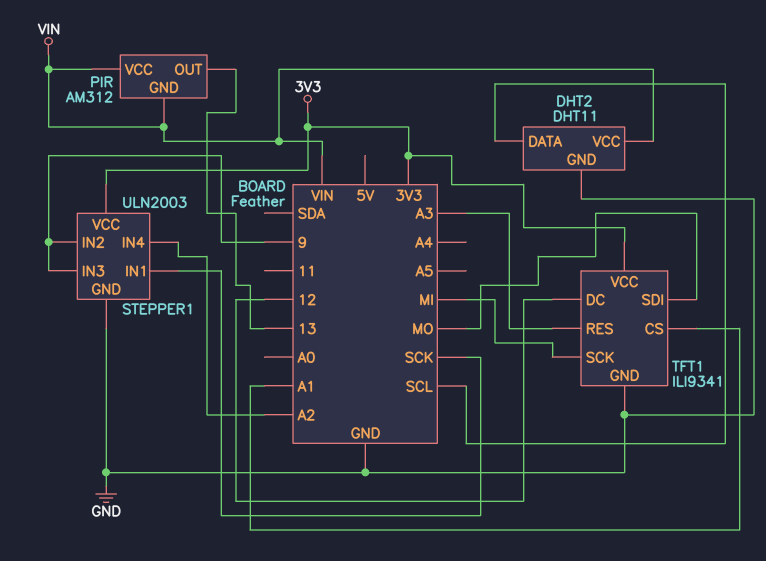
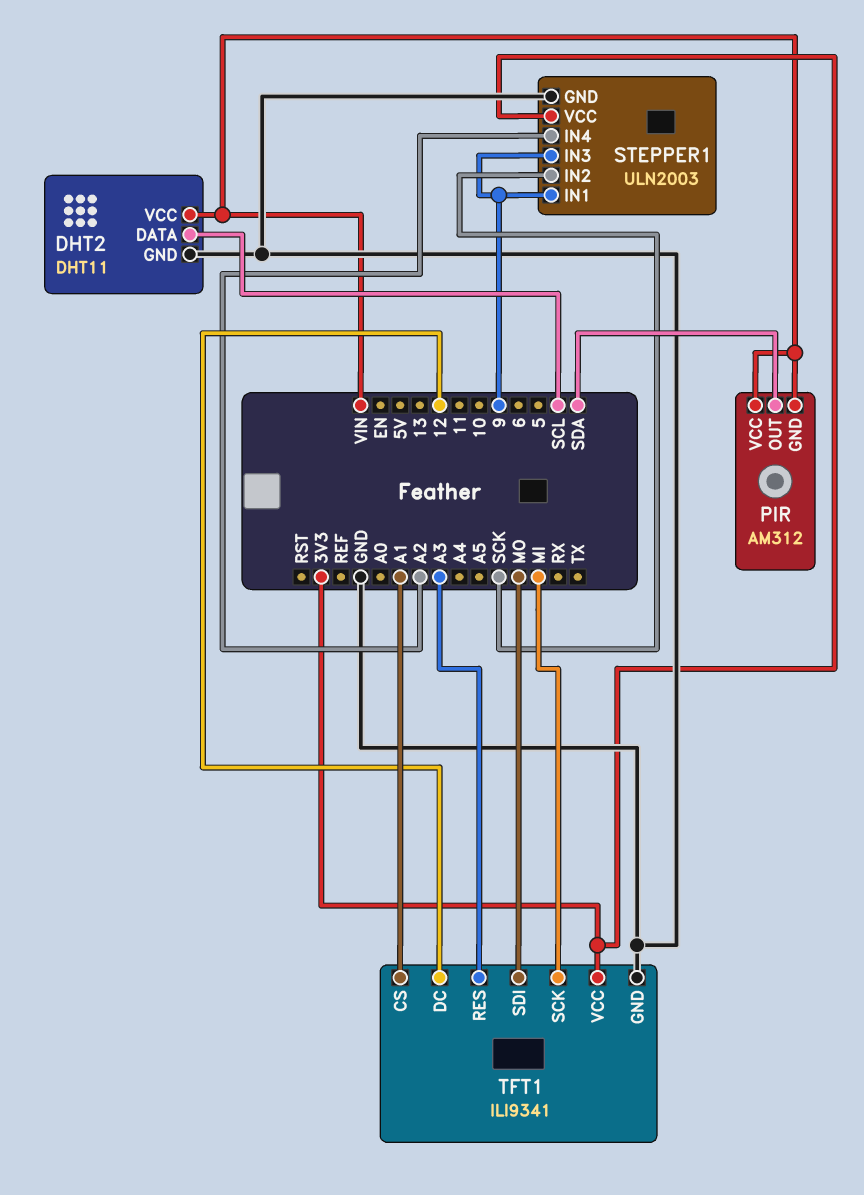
PIR pin OUT: 13 -> SDA
STEPPER1 pin IN1: SCK -> 9
STEPPER1 pin IN2: 9 -> SCK

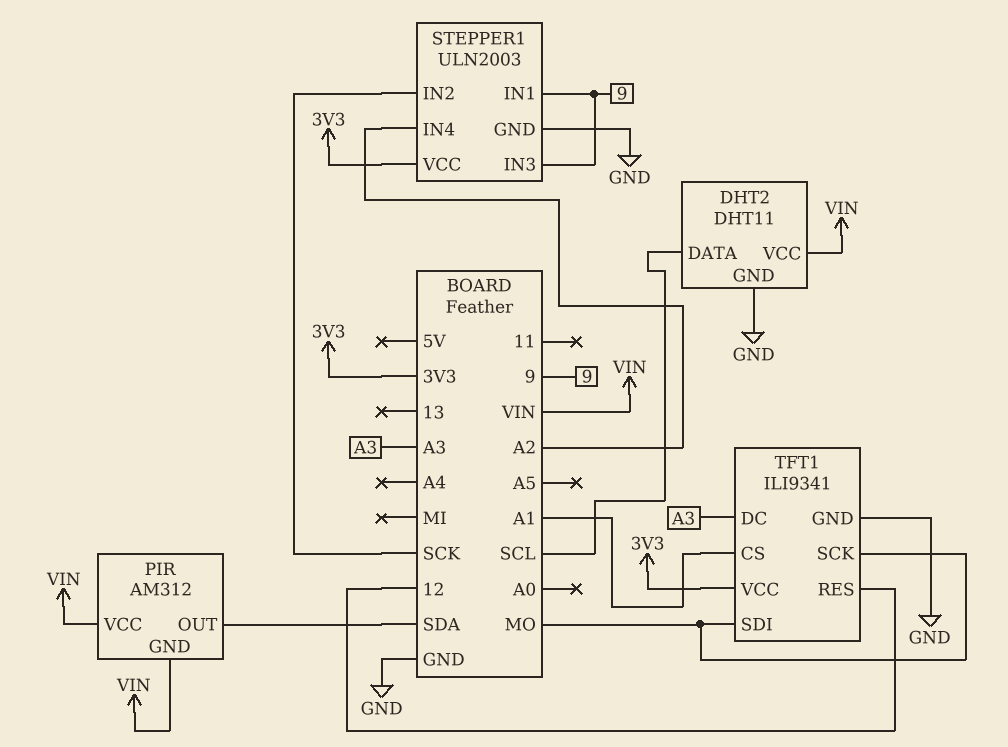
TFT1 pin DC: 12 -> A3
TFT1 pin RES: A3 -> 12
TFT1 pin SCK: MI -> MO

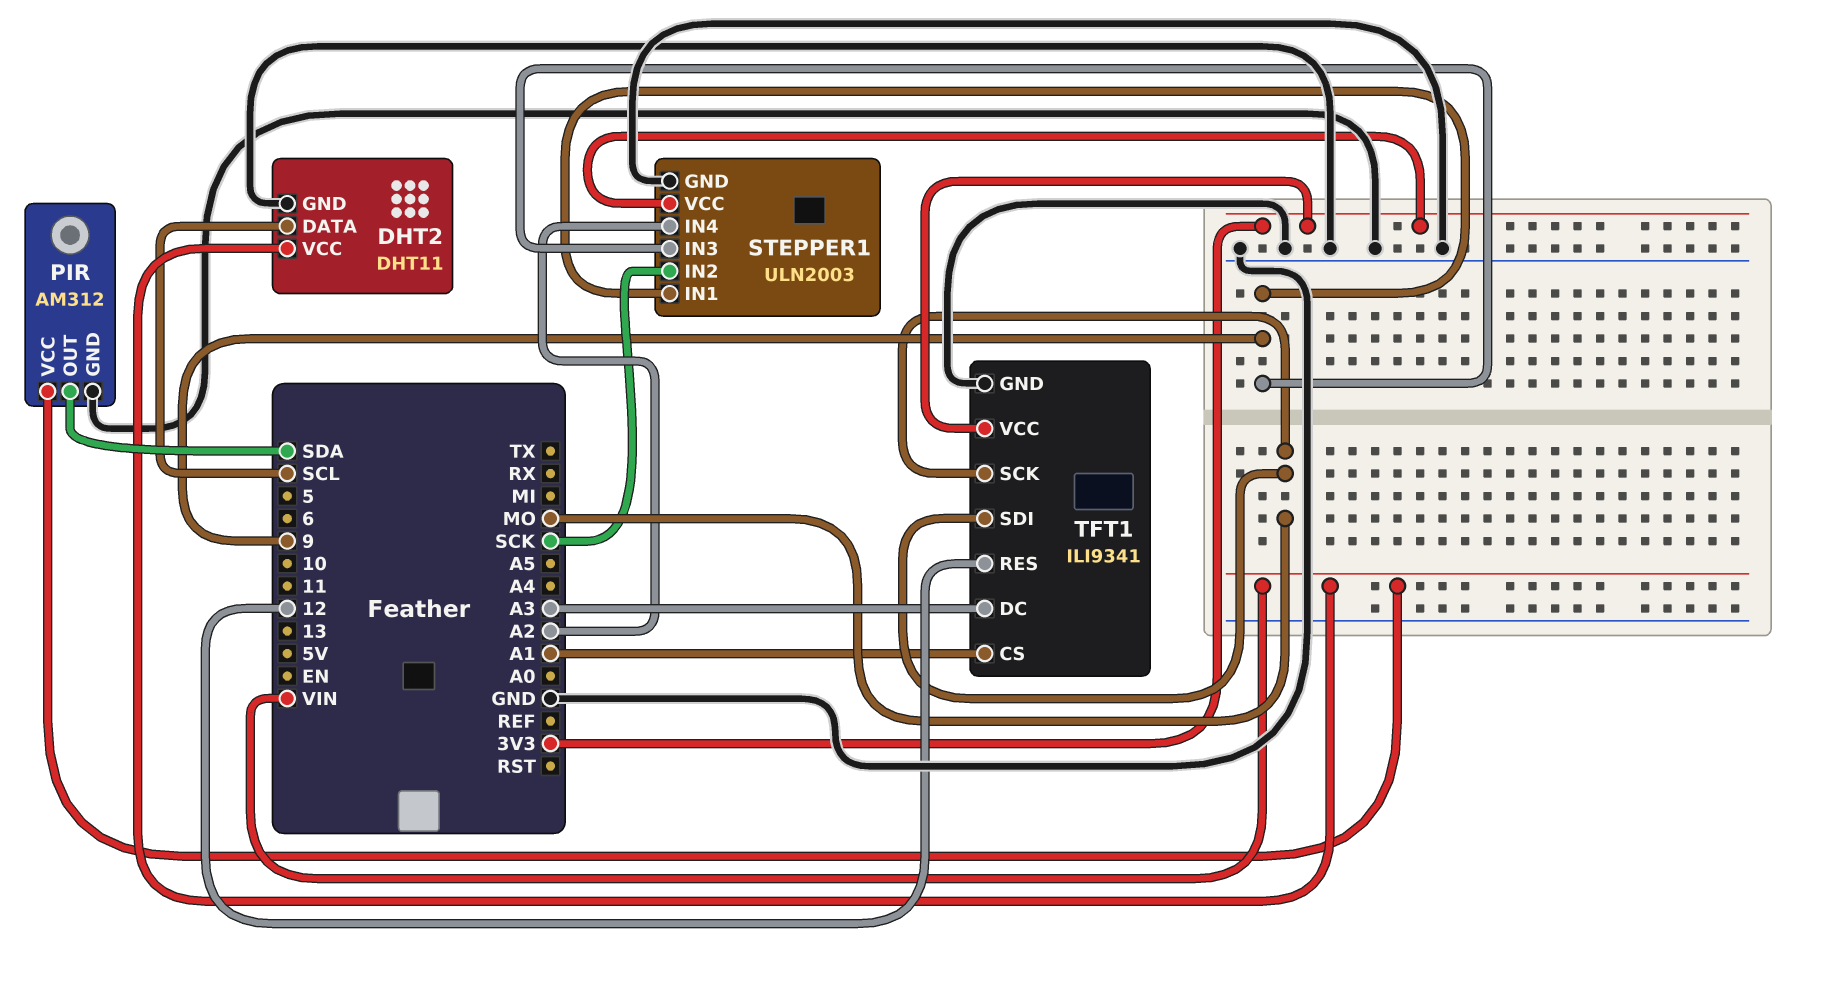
PIR pin GND: VIN -> GND

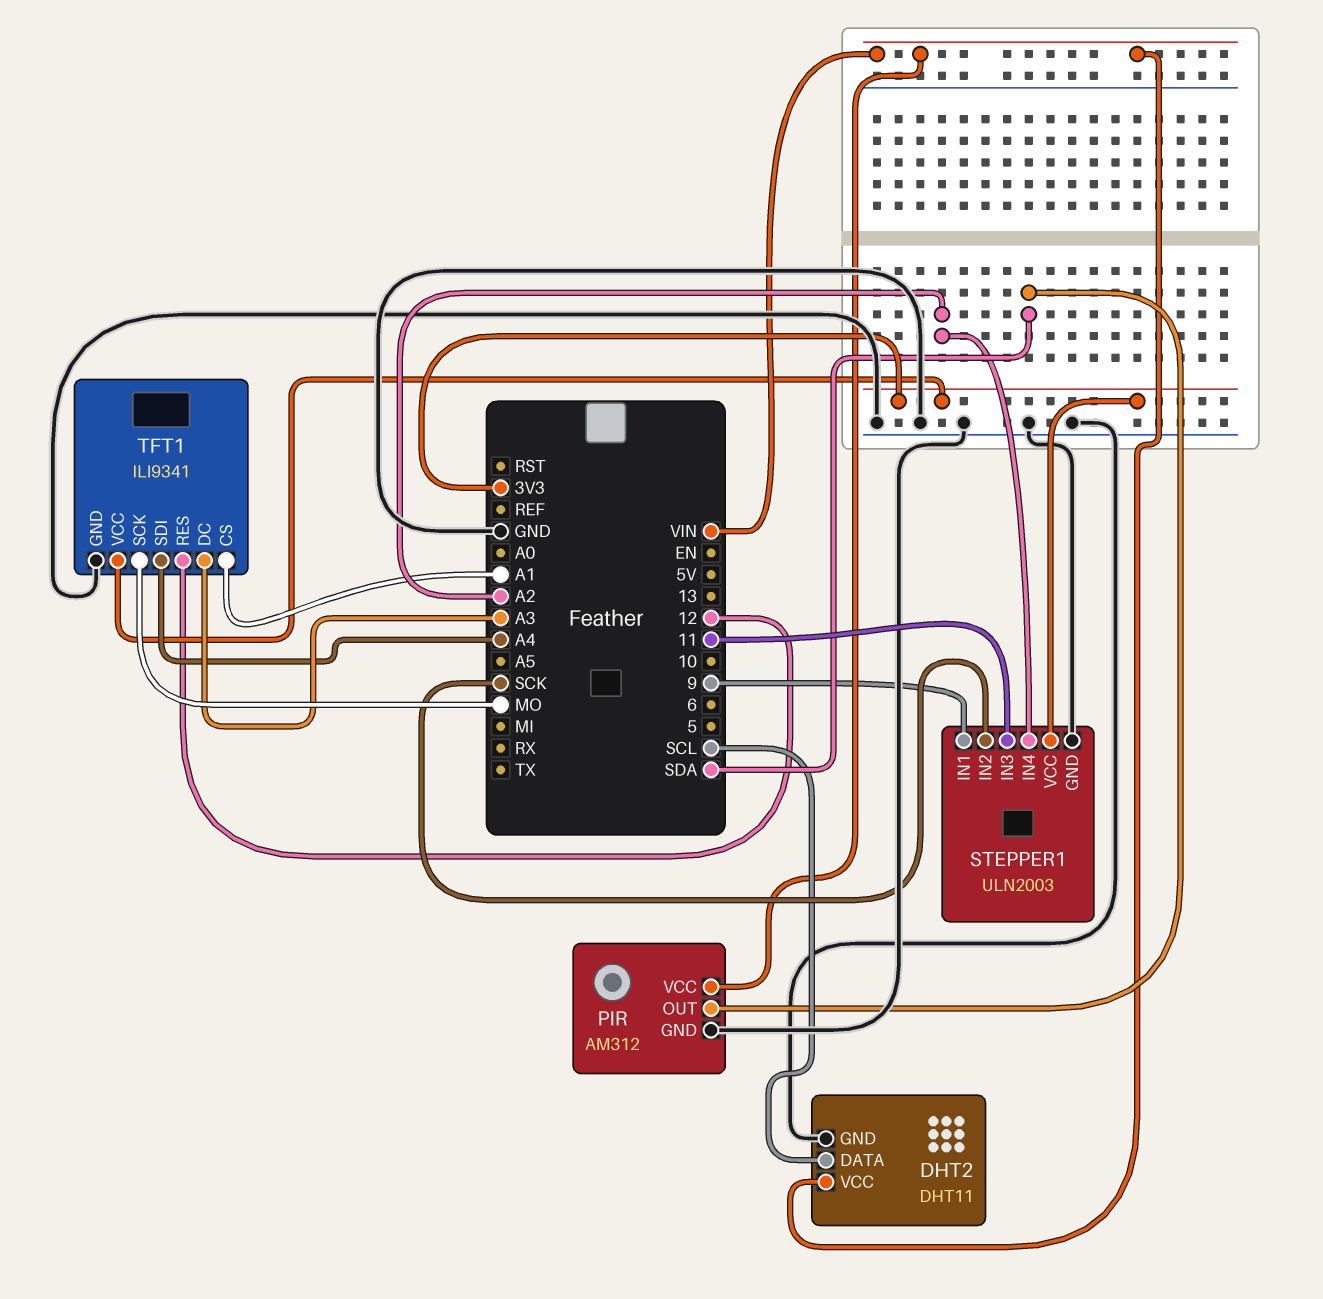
STEPPER1 pin IN3: 9 -> 11
TFT1 pin SDI: MO -> A4

